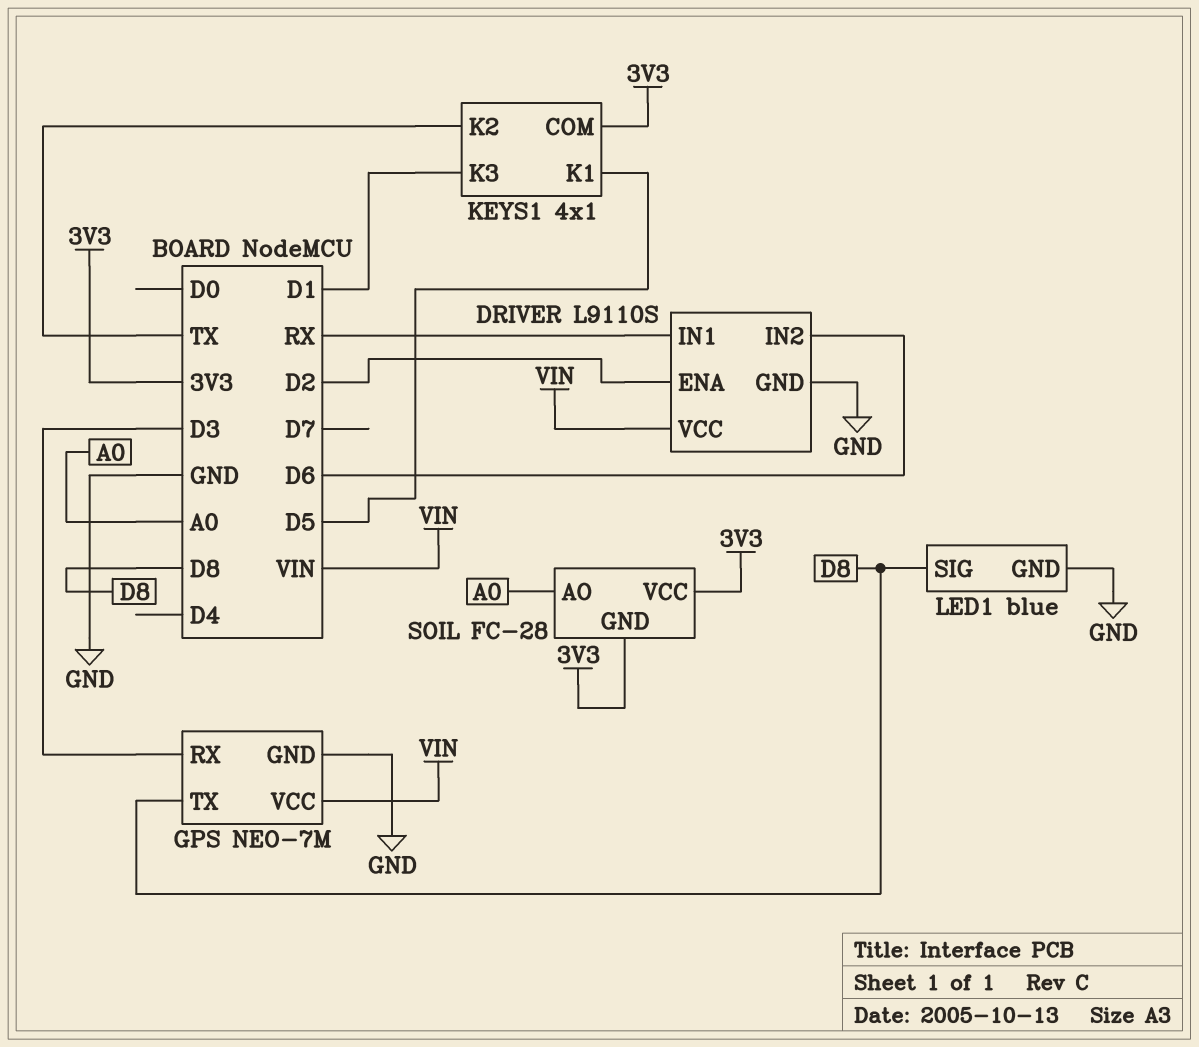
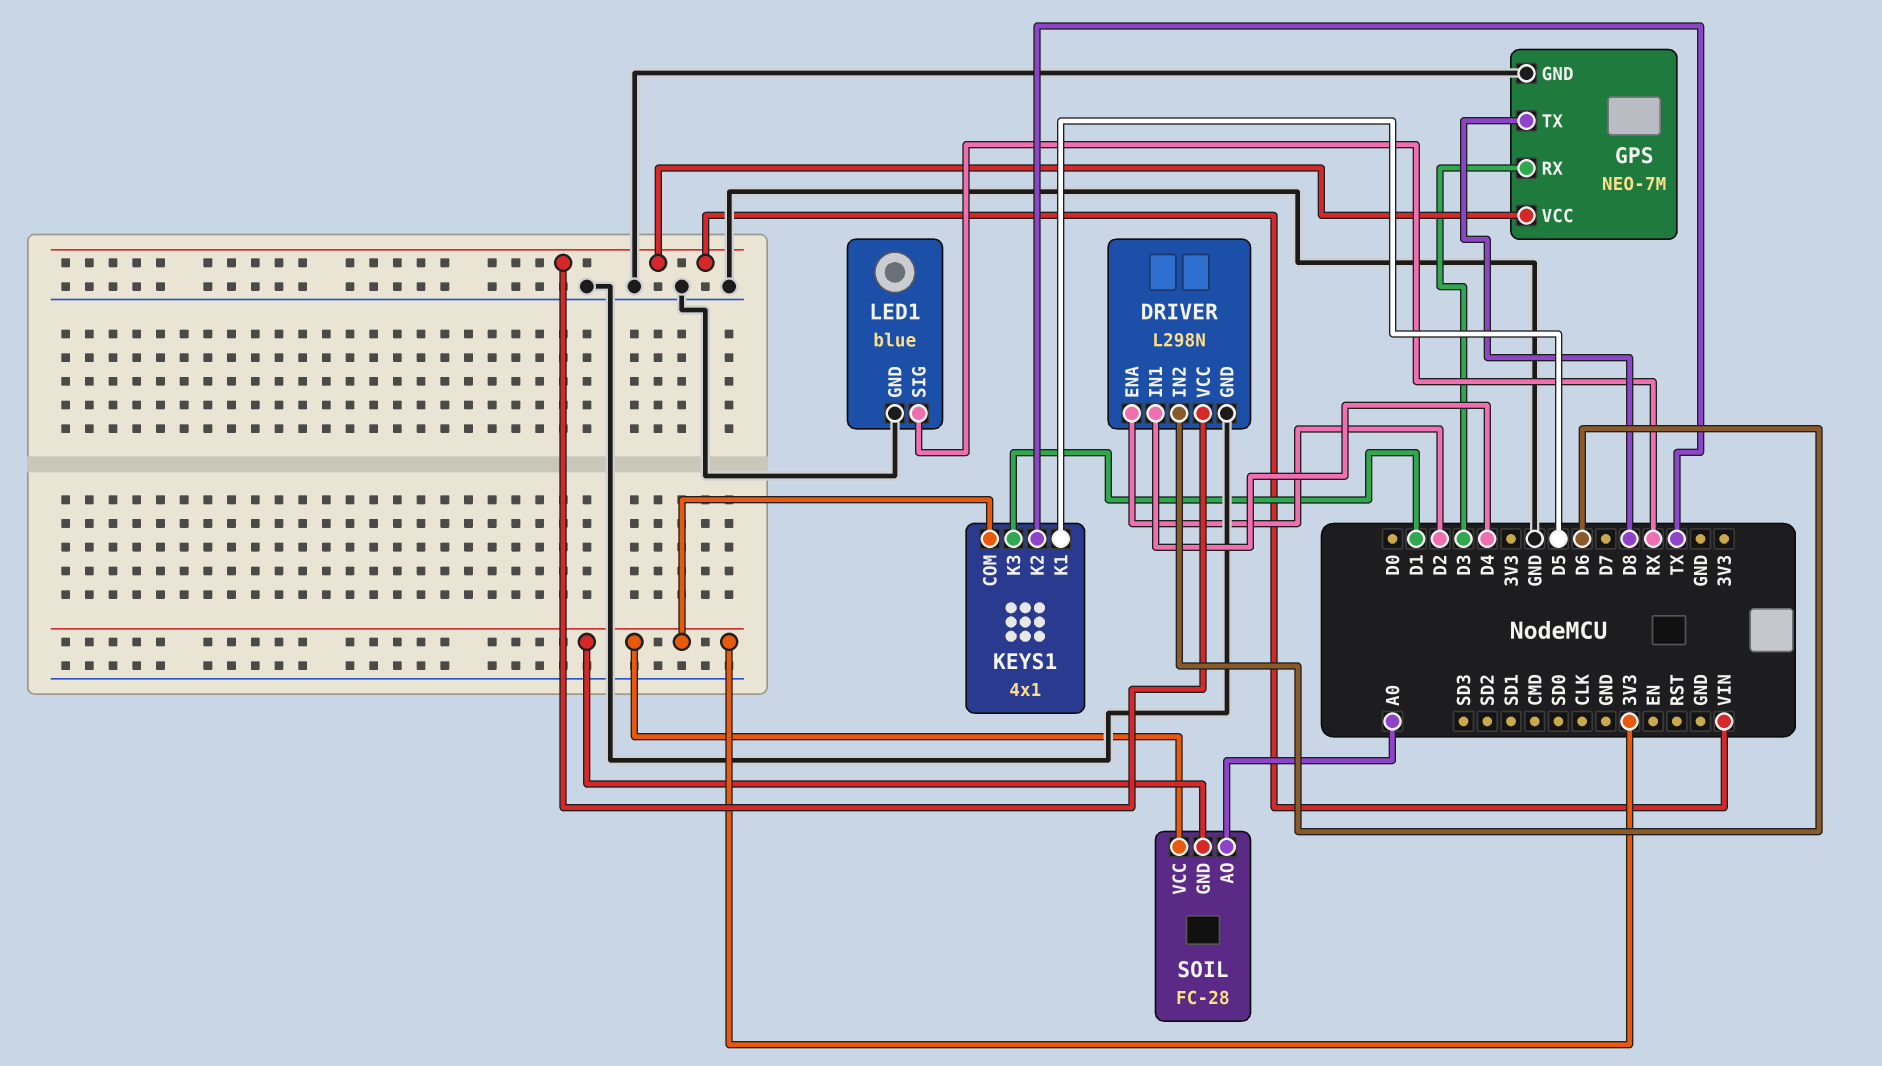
DRIVER: L9110S -> L298N
DRIVER pin IN1: RX -> D4
LED1 pin SIG: D8 -> RX

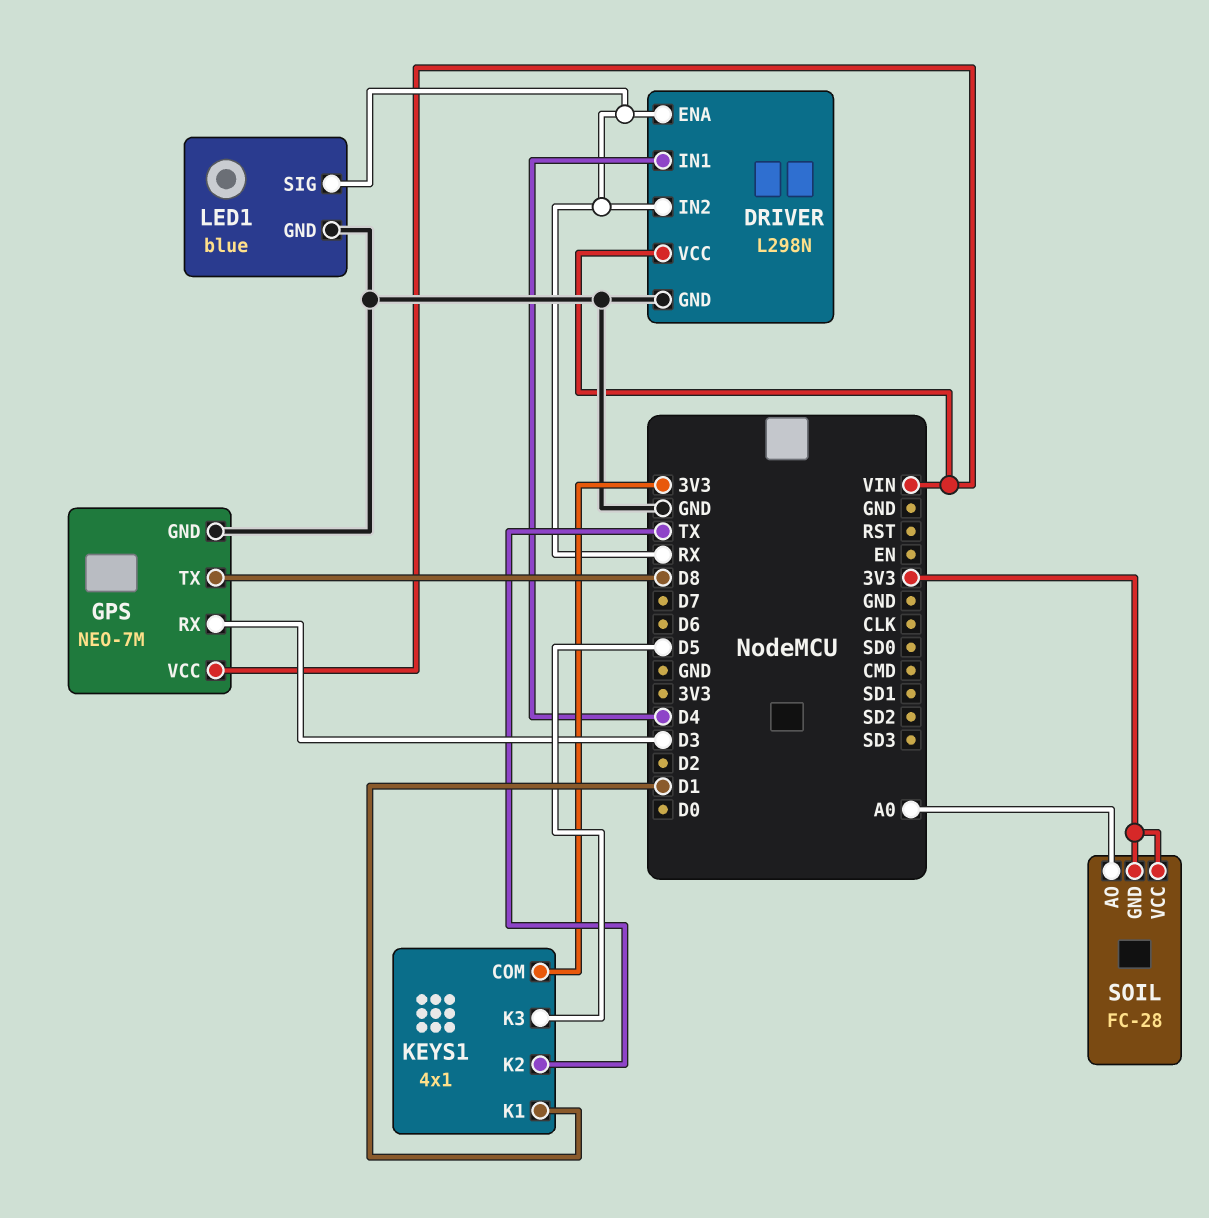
DRIVER pin ENA: D2 -> RX
DRIVER pin IN2: D6 -> RX
KEYS1 pin K1: D5 -> D1
KEYS1 pin K3: D1 -> D5

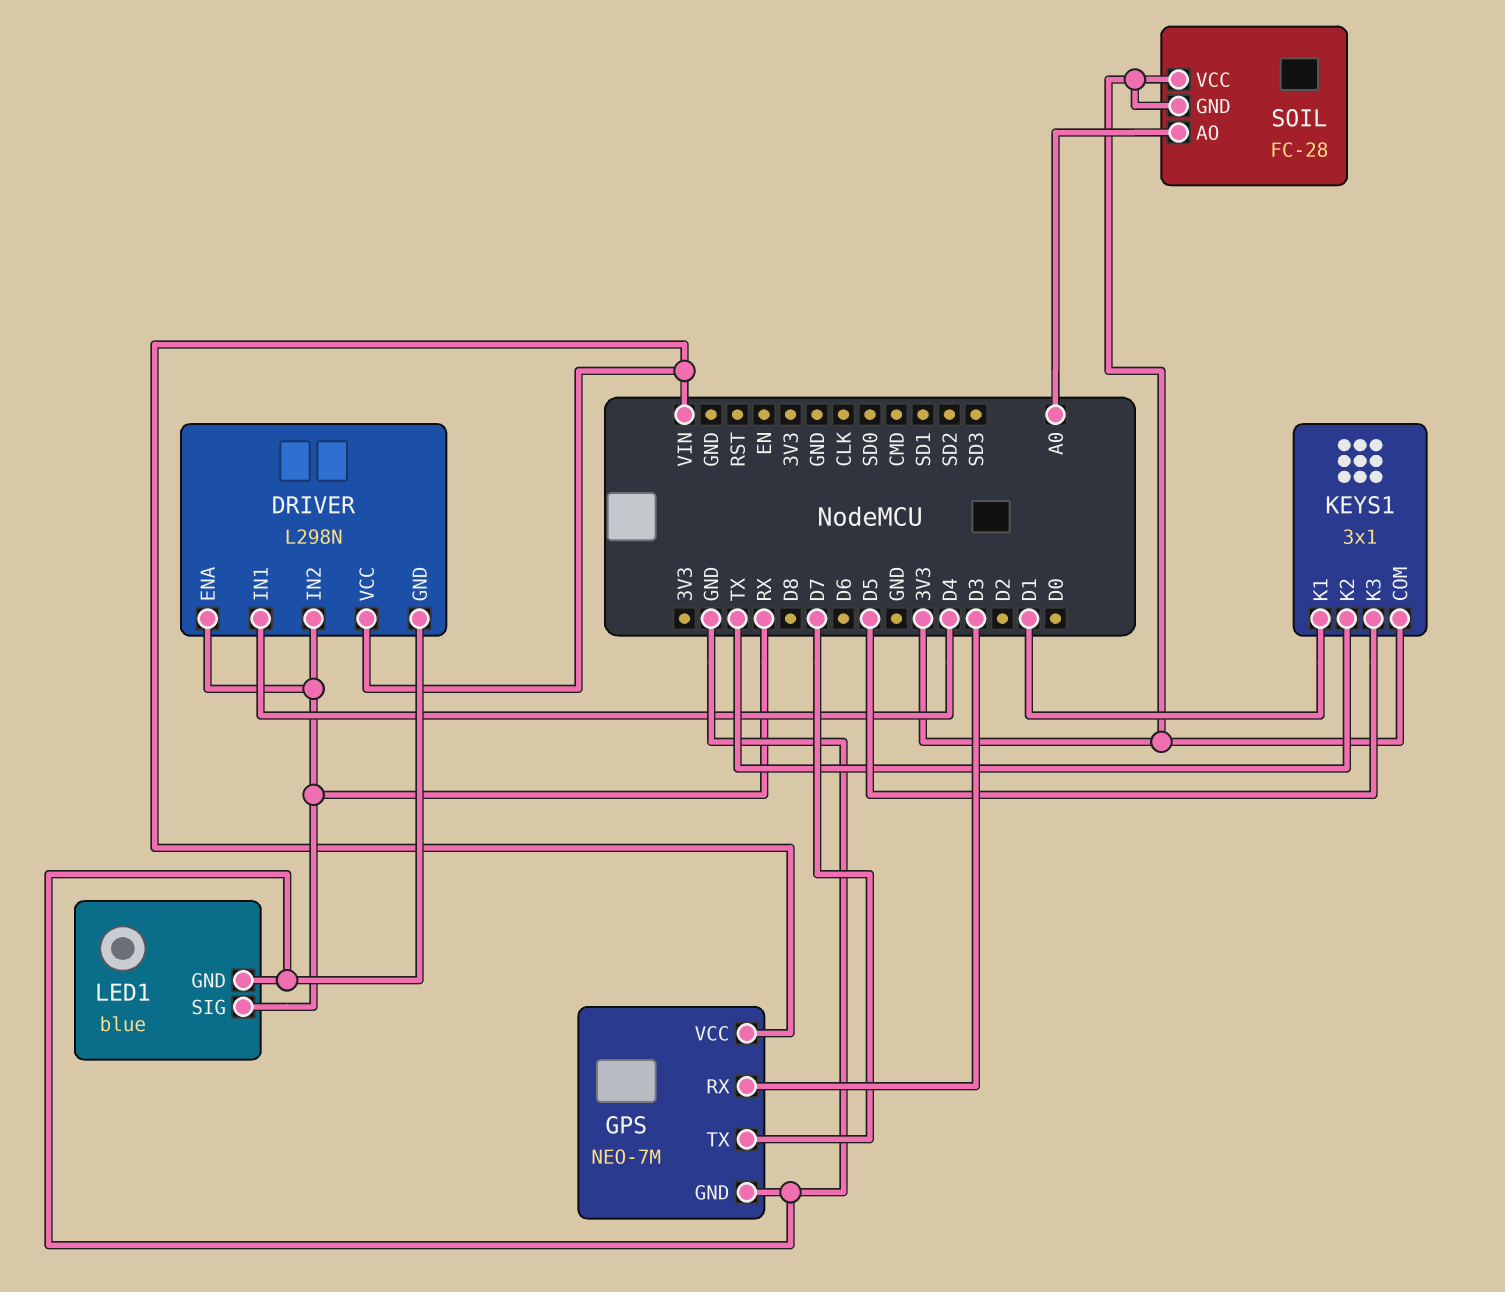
GPS pin TX: D8 -> D7
KEYS1: 4x1 -> 3x1

